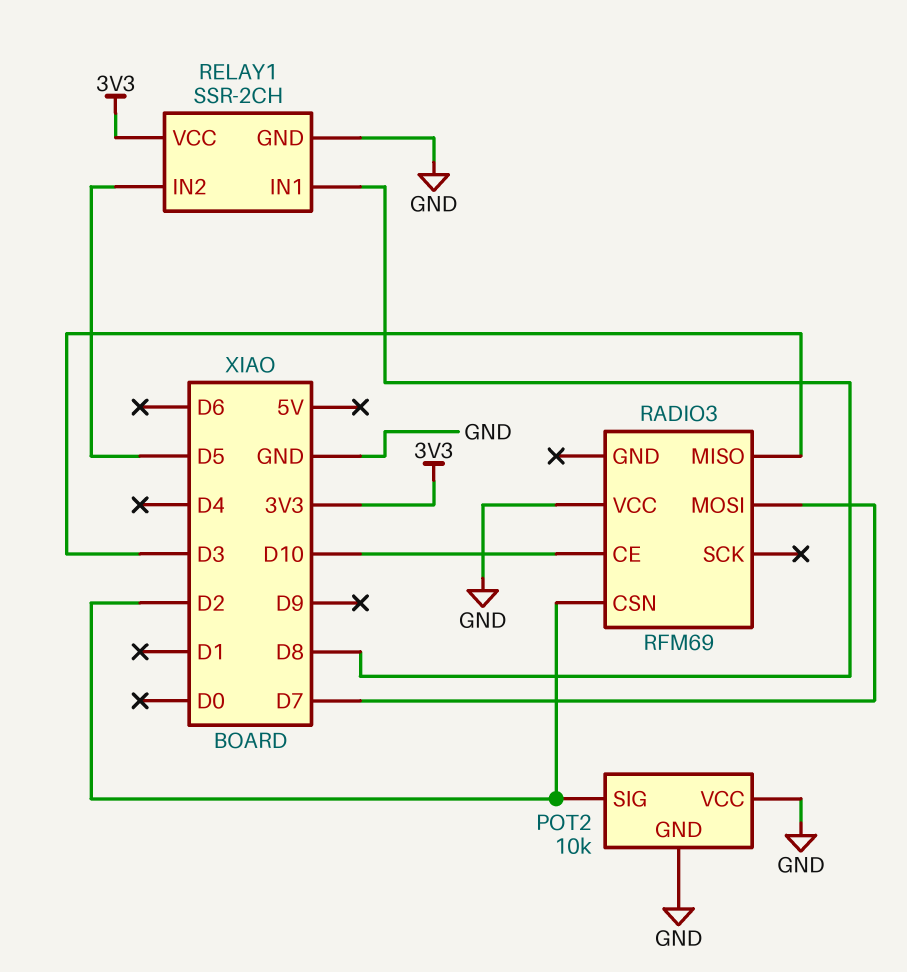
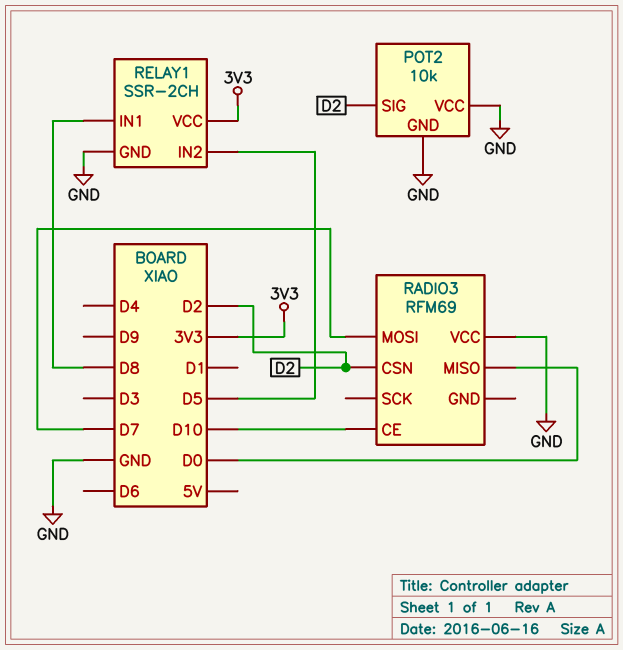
RADIO3 pin MISO: D3 -> D0

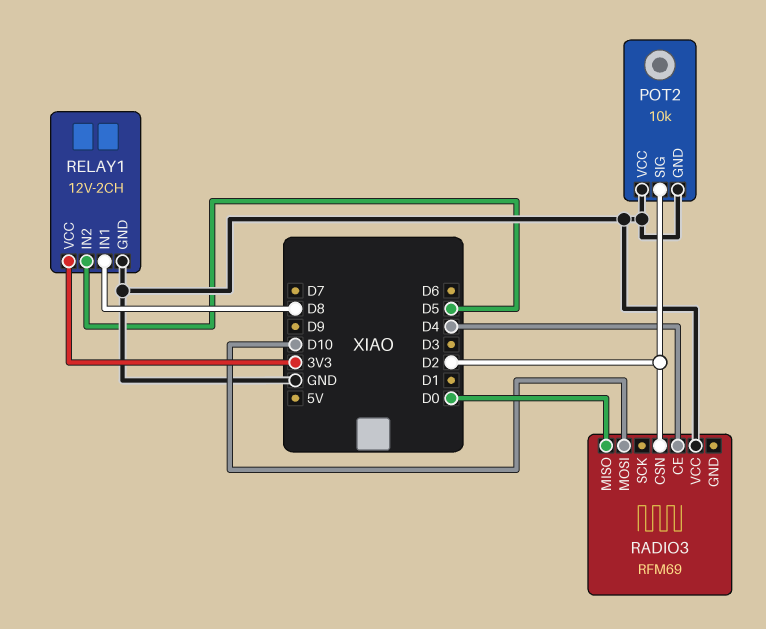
RADIO3 pin CE: D10 -> D4
RADIO3 pin MOSI: D7 -> D10
RELAY1: SSR-2CH -> 12V-2CH

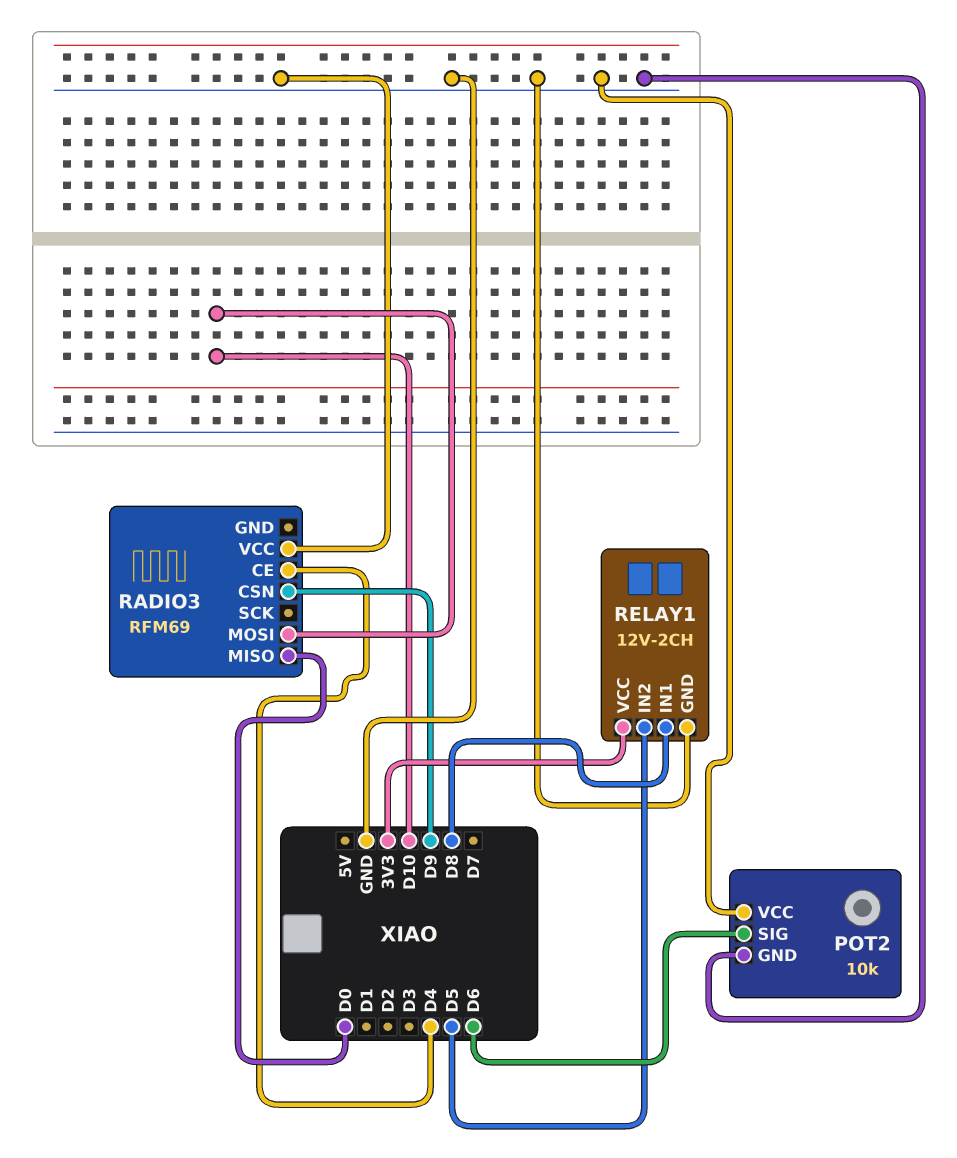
POT2 pin SIG: D2 -> D6
RADIO3 pin CSN: D2 -> D9

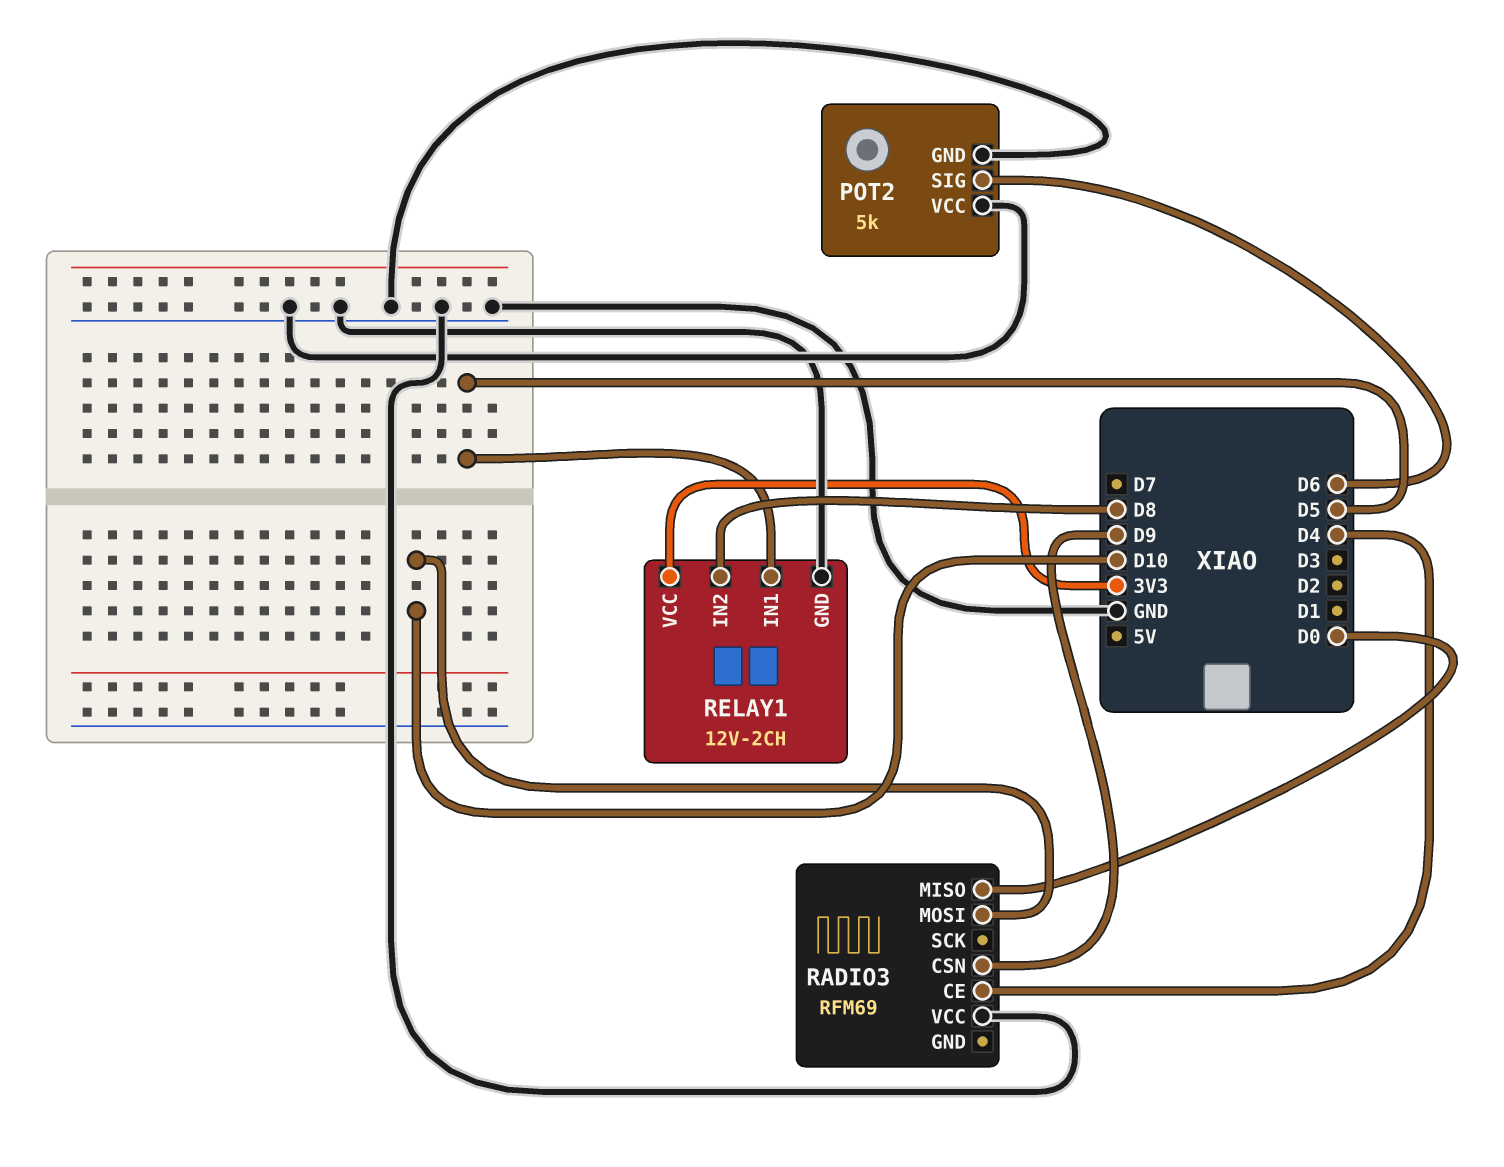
POT2: 10k -> 5k
RELAY1 pin IN1: D8 -> D5
RELAY1 pin IN2: D5 -> D8

